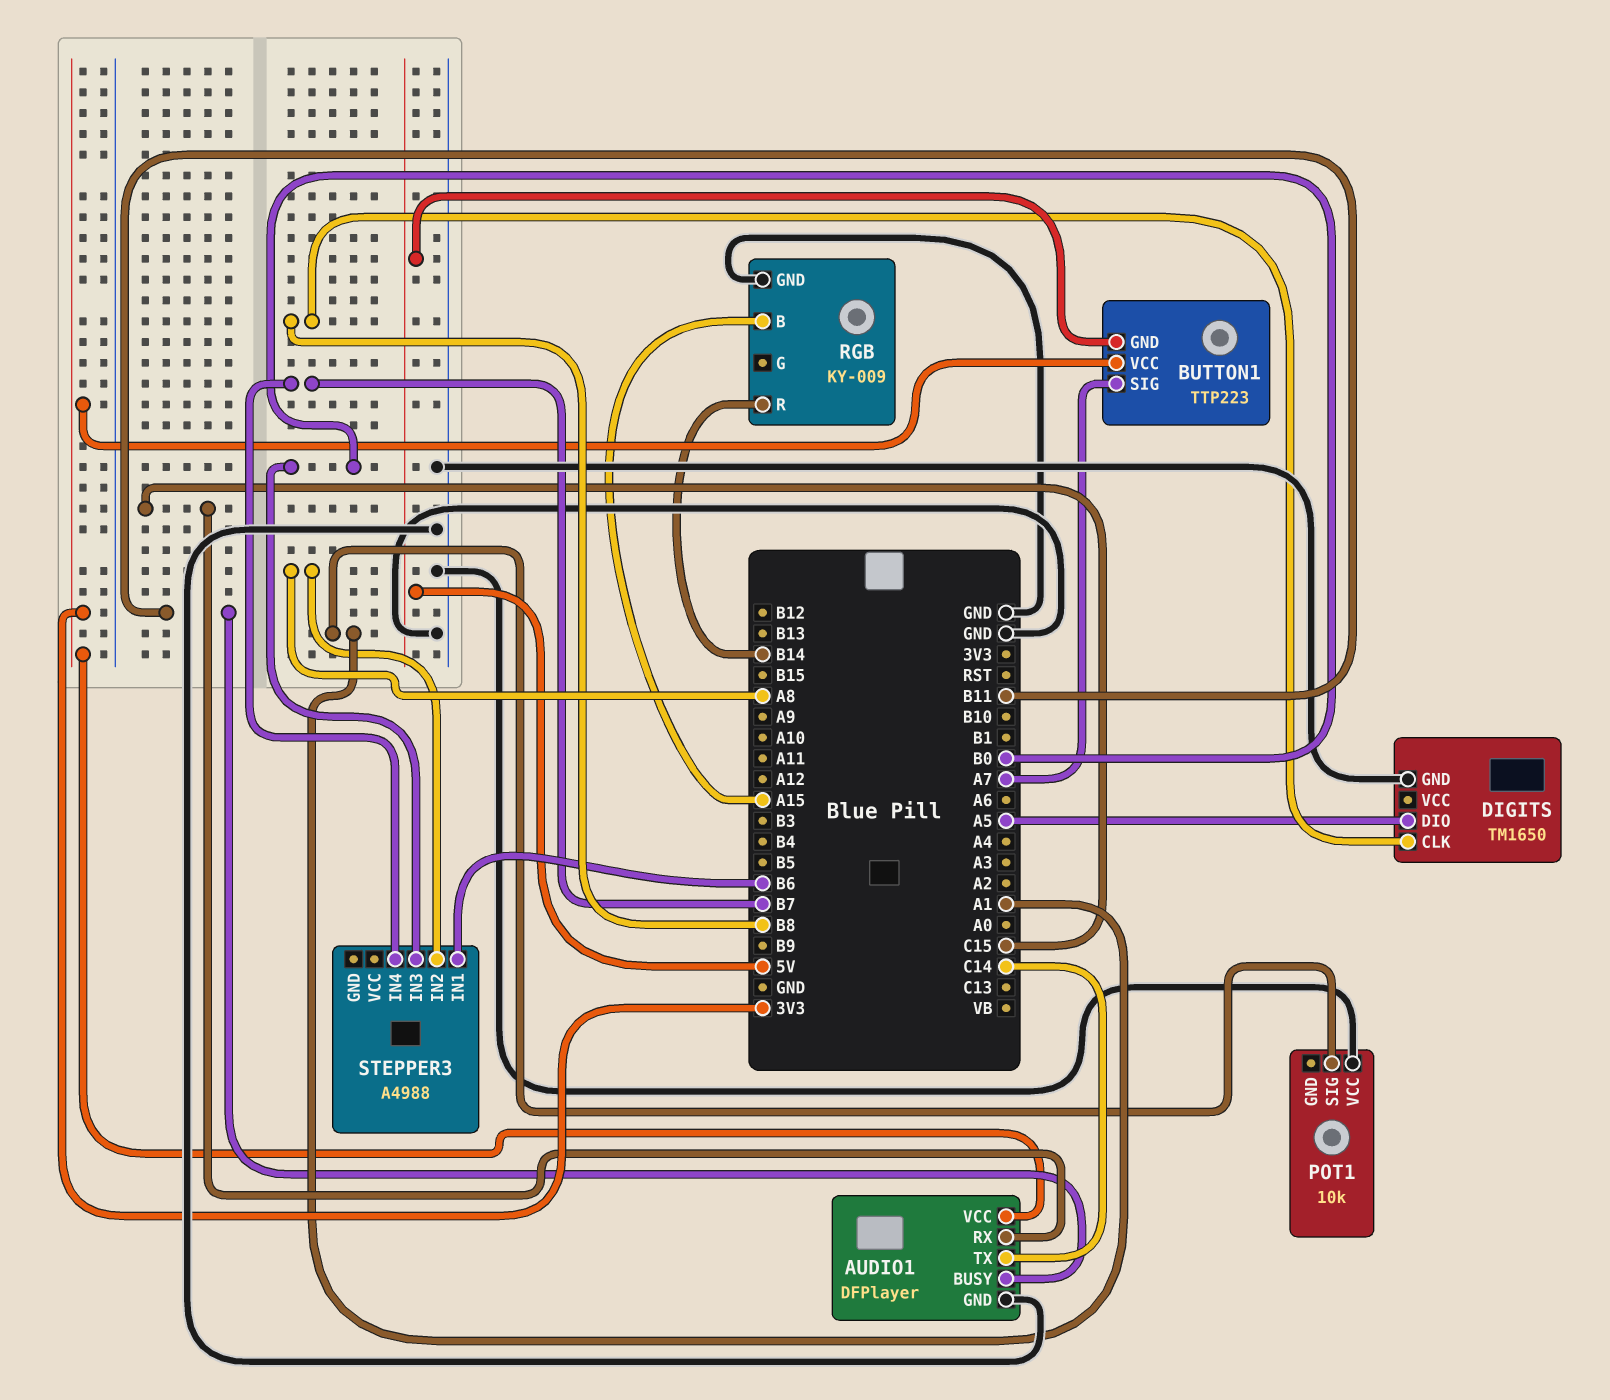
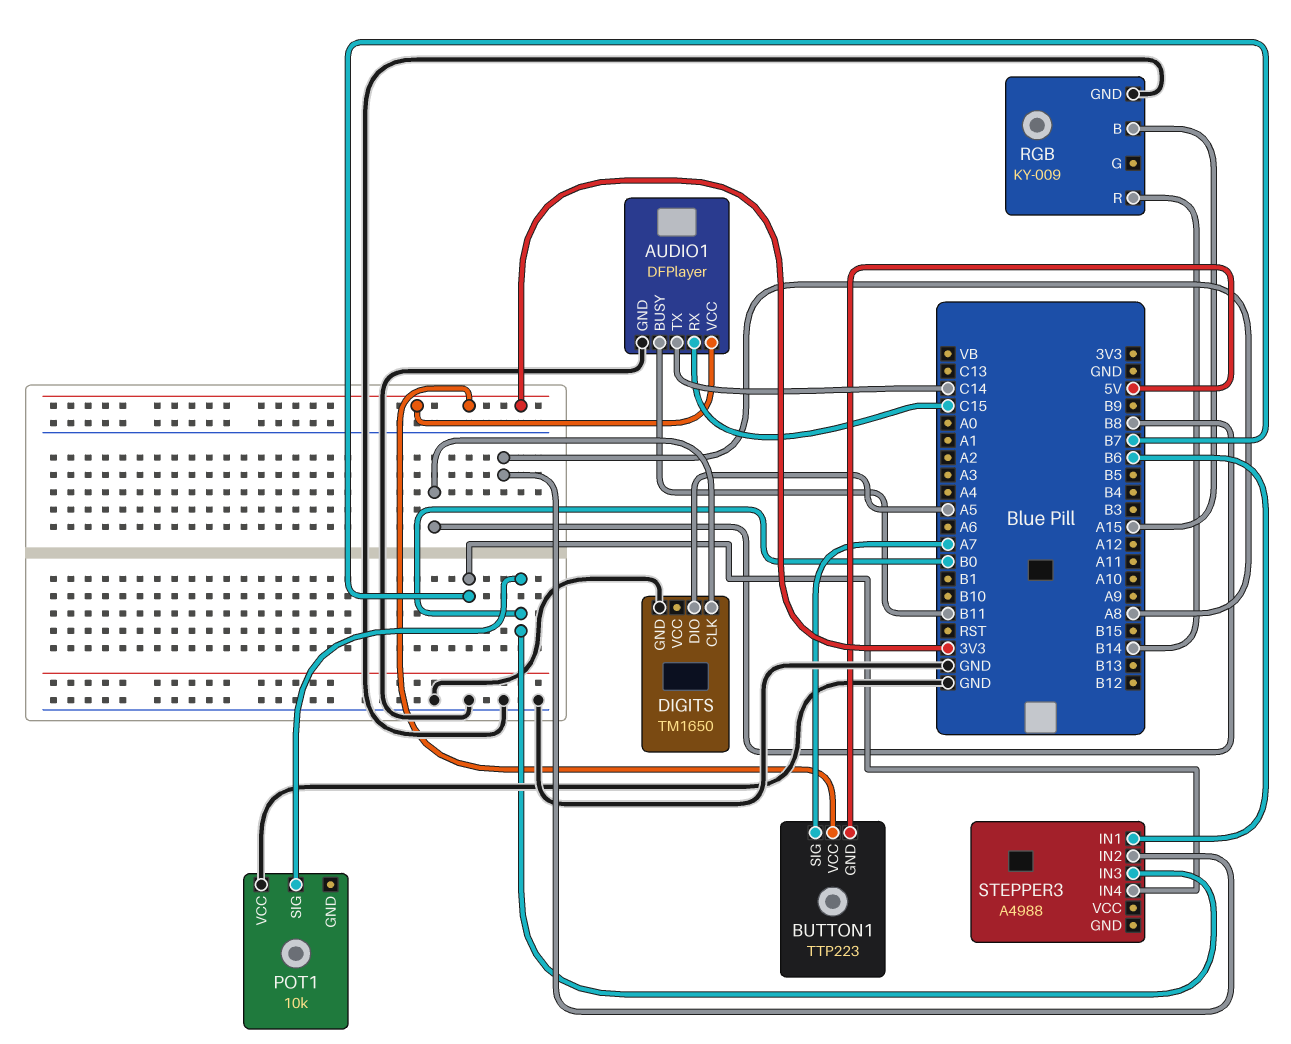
POT1 pin SIG: A1 -> B0

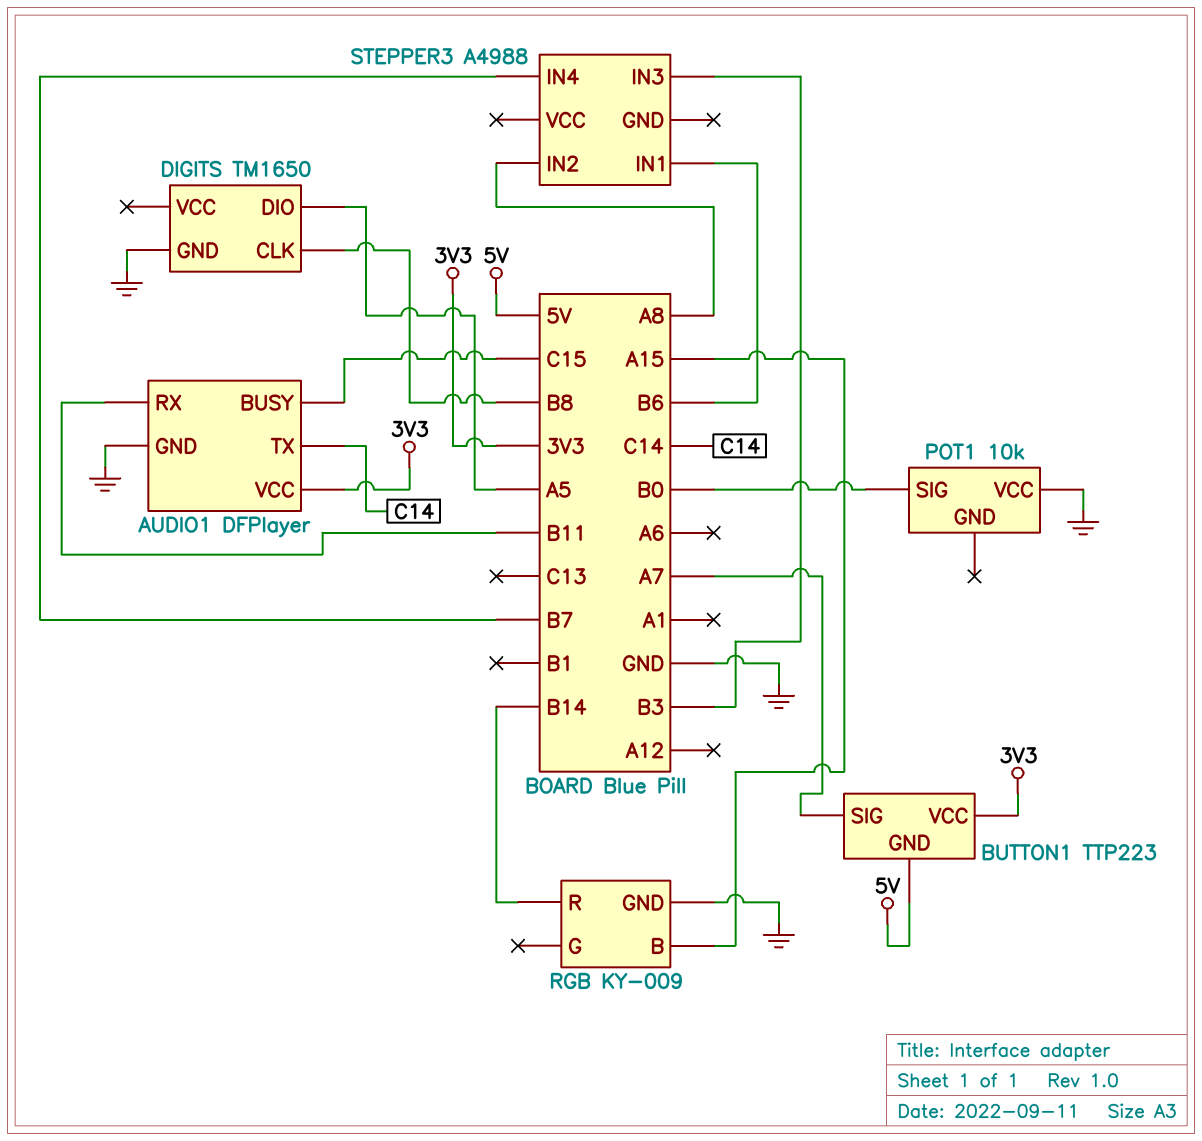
AUDIO1 pin BUSY: B11 -> C15
AUDIO1 pin RX: C15 -> B11
STEPPER3 pin IN3: B0 -> B3

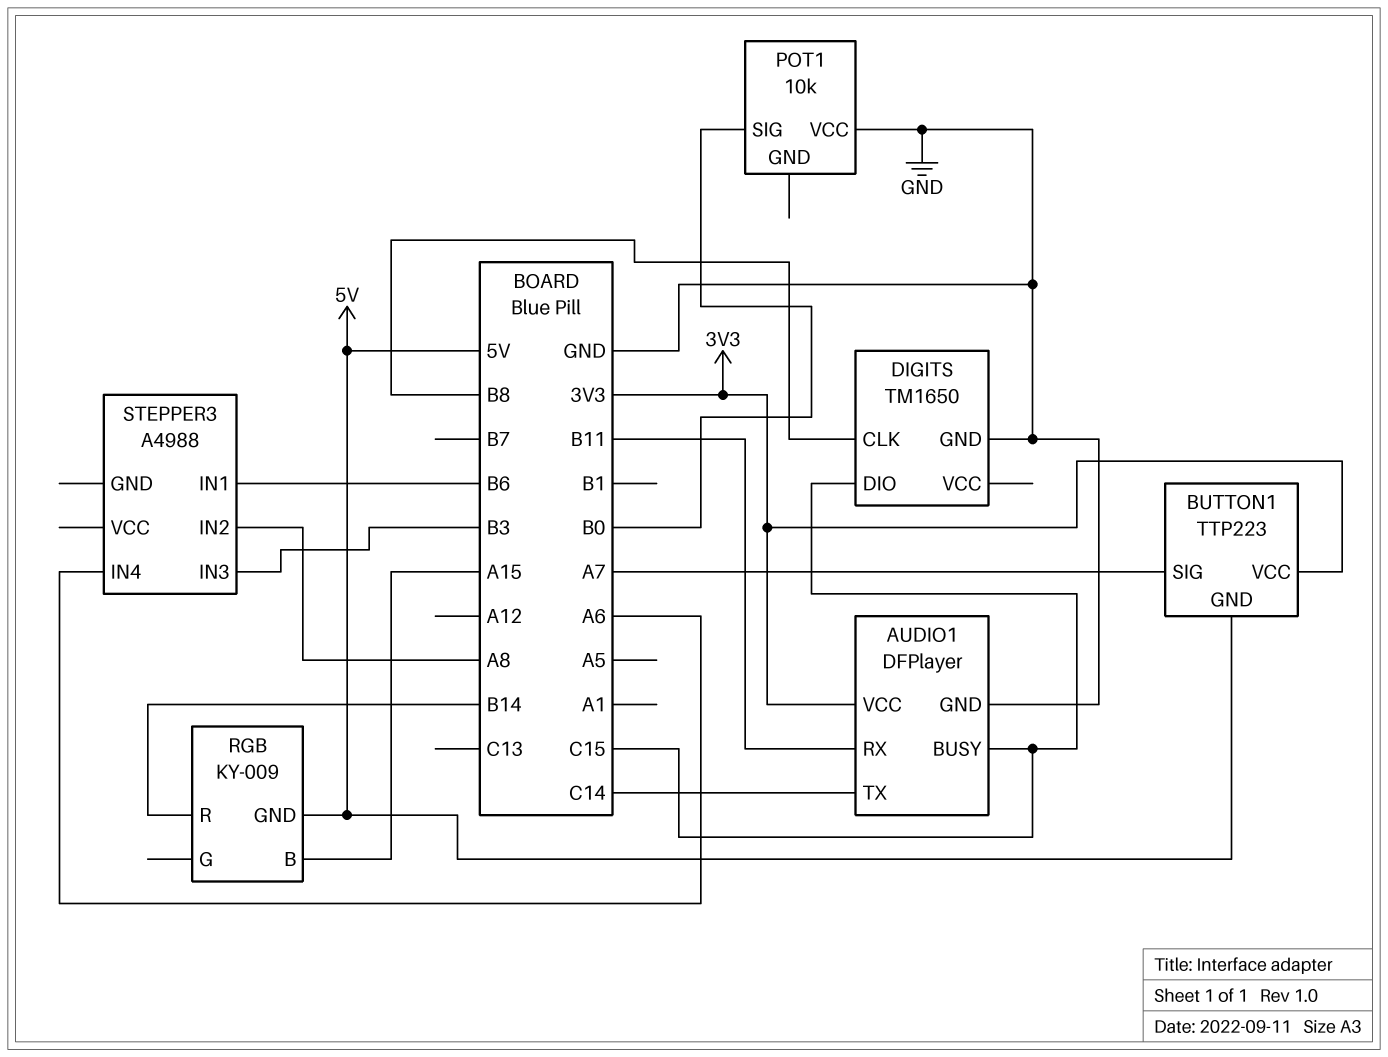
DIGITS pin DIO: A5 -> C15
RGB pin GND: GND -> 5V
STEPPER3 pin IN4: B7 -> A6

